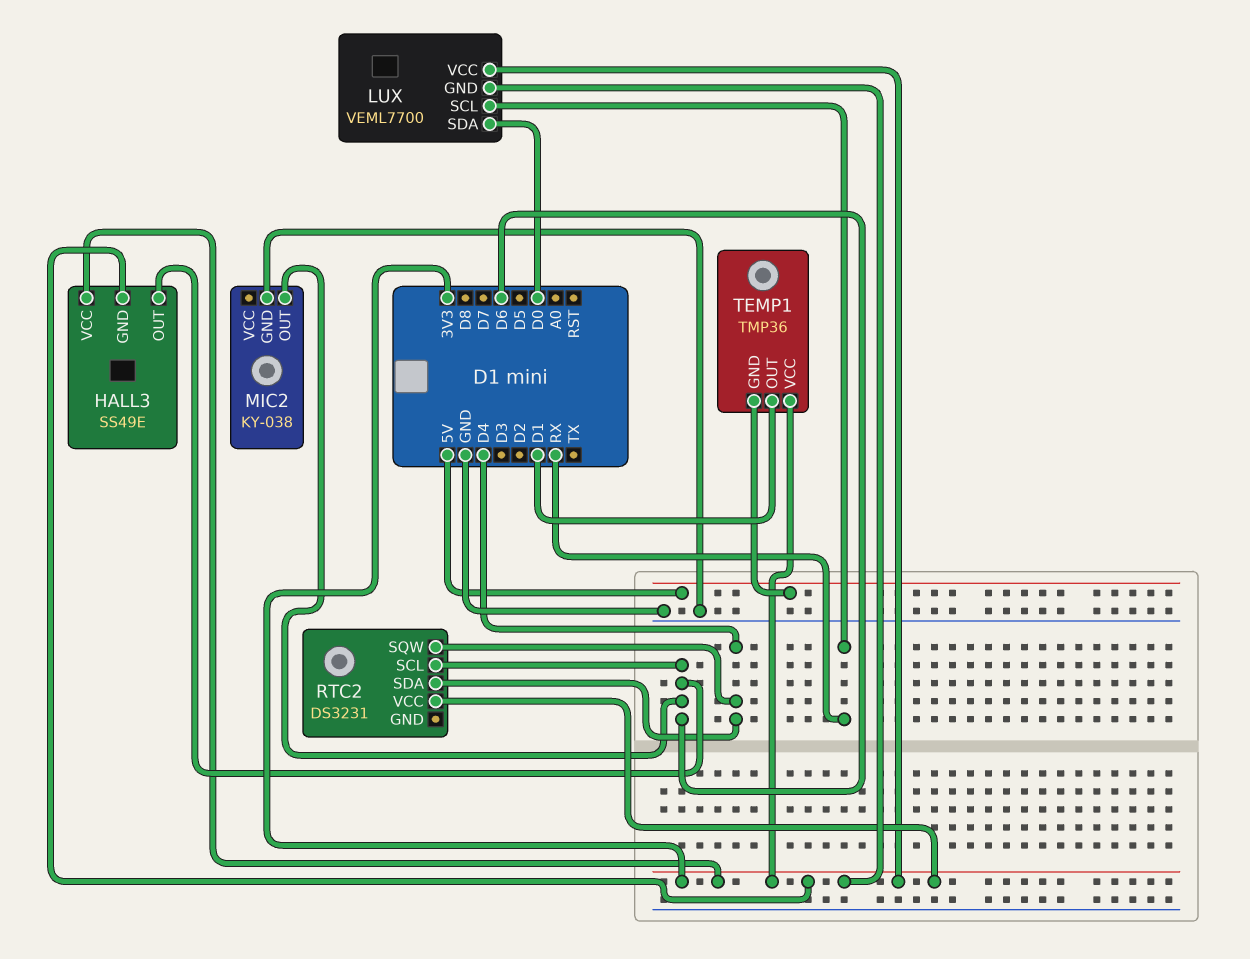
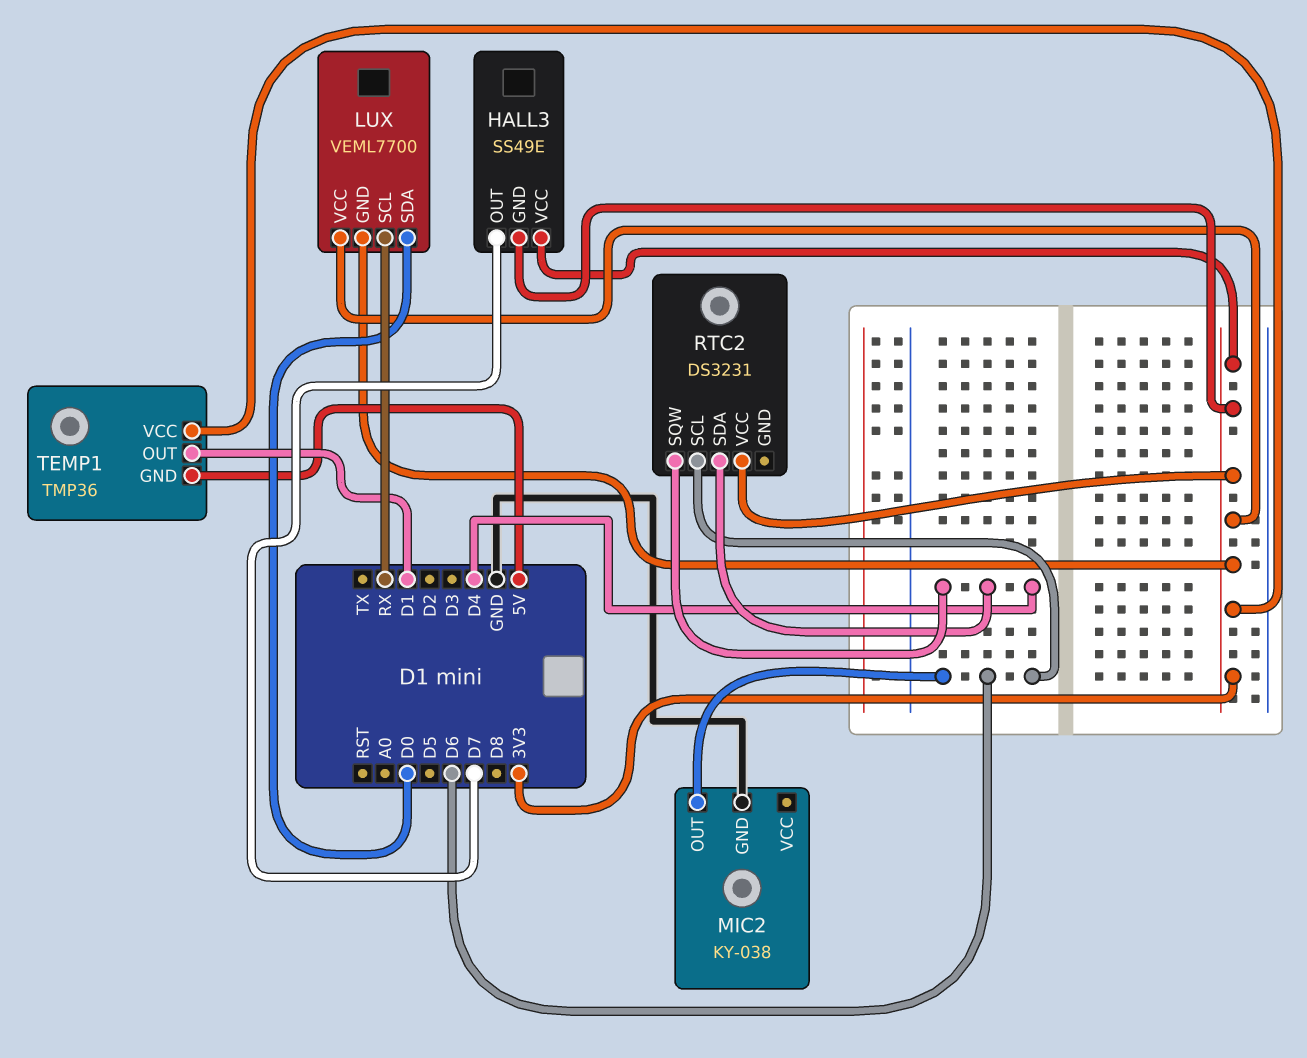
HALL3 pin OUT: D6 -> D7

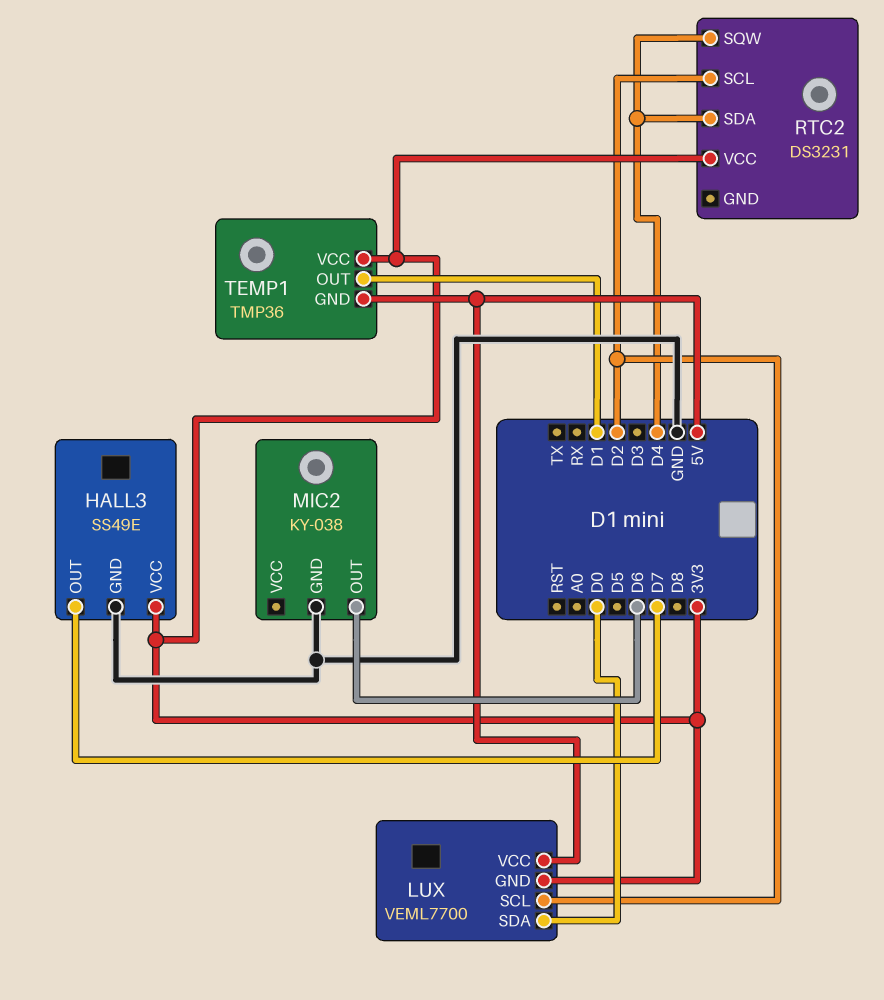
HALL3 pin GND: 3V3 -> GND
LUX pin SCL: RX -> D2
LUX pin VCC: 3V3 -> 5V
RTC2 pin SCL: D6 -> D2

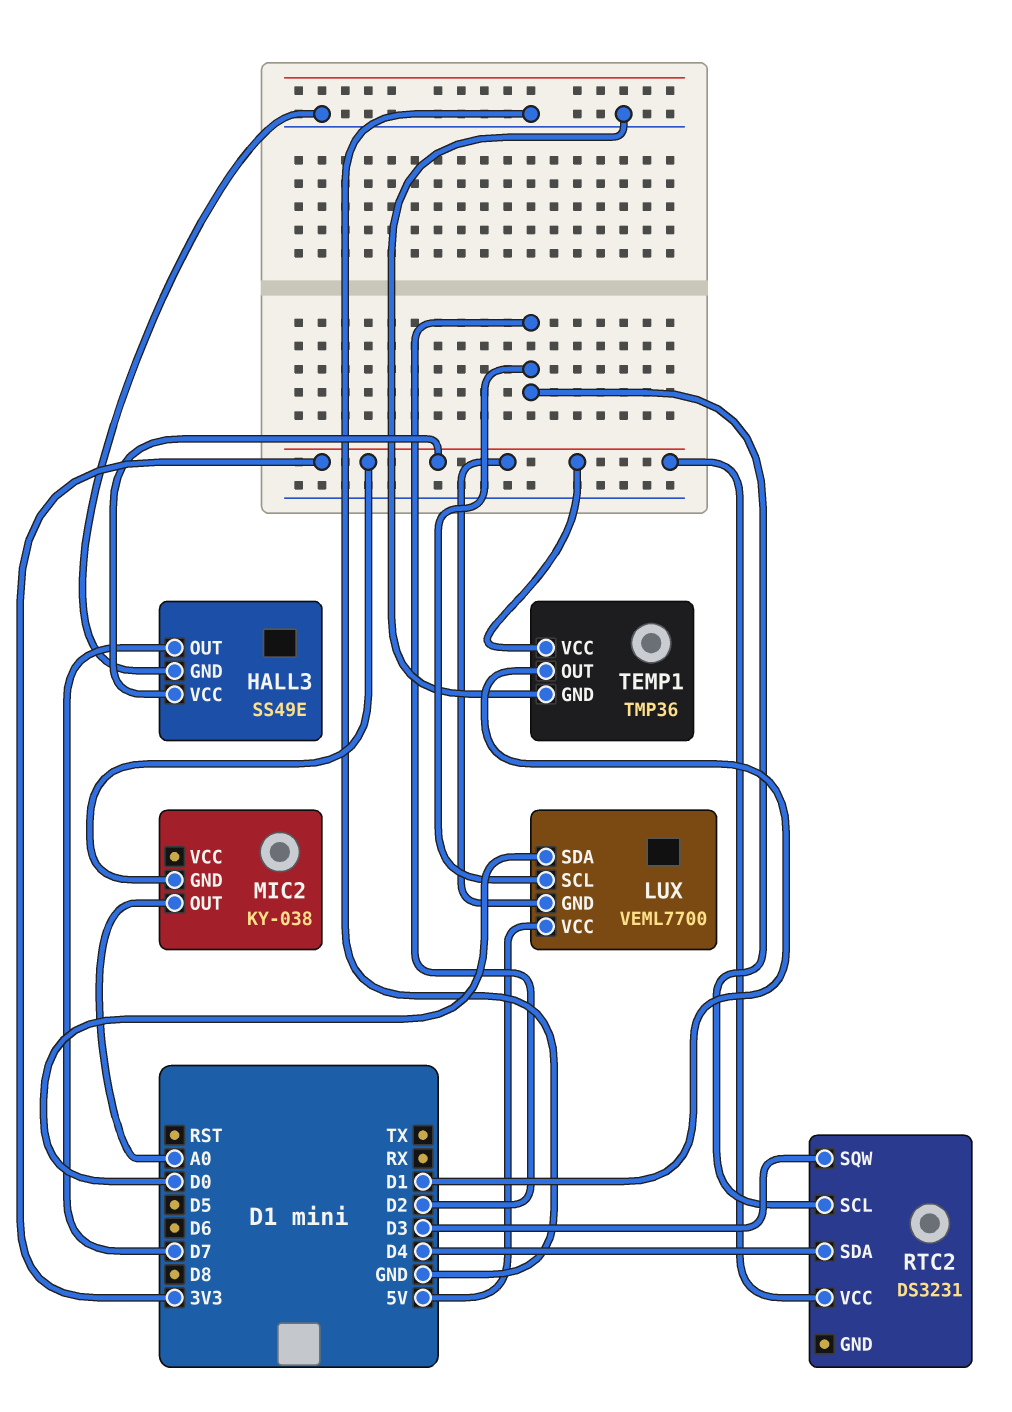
MIC2 pin GND: GND -> 3V3
MIC2 pin OUT: D6 -> A0
RTC2 pin SQW: D4 -> D3
TEMP1 pin GND: 5V -> GND

